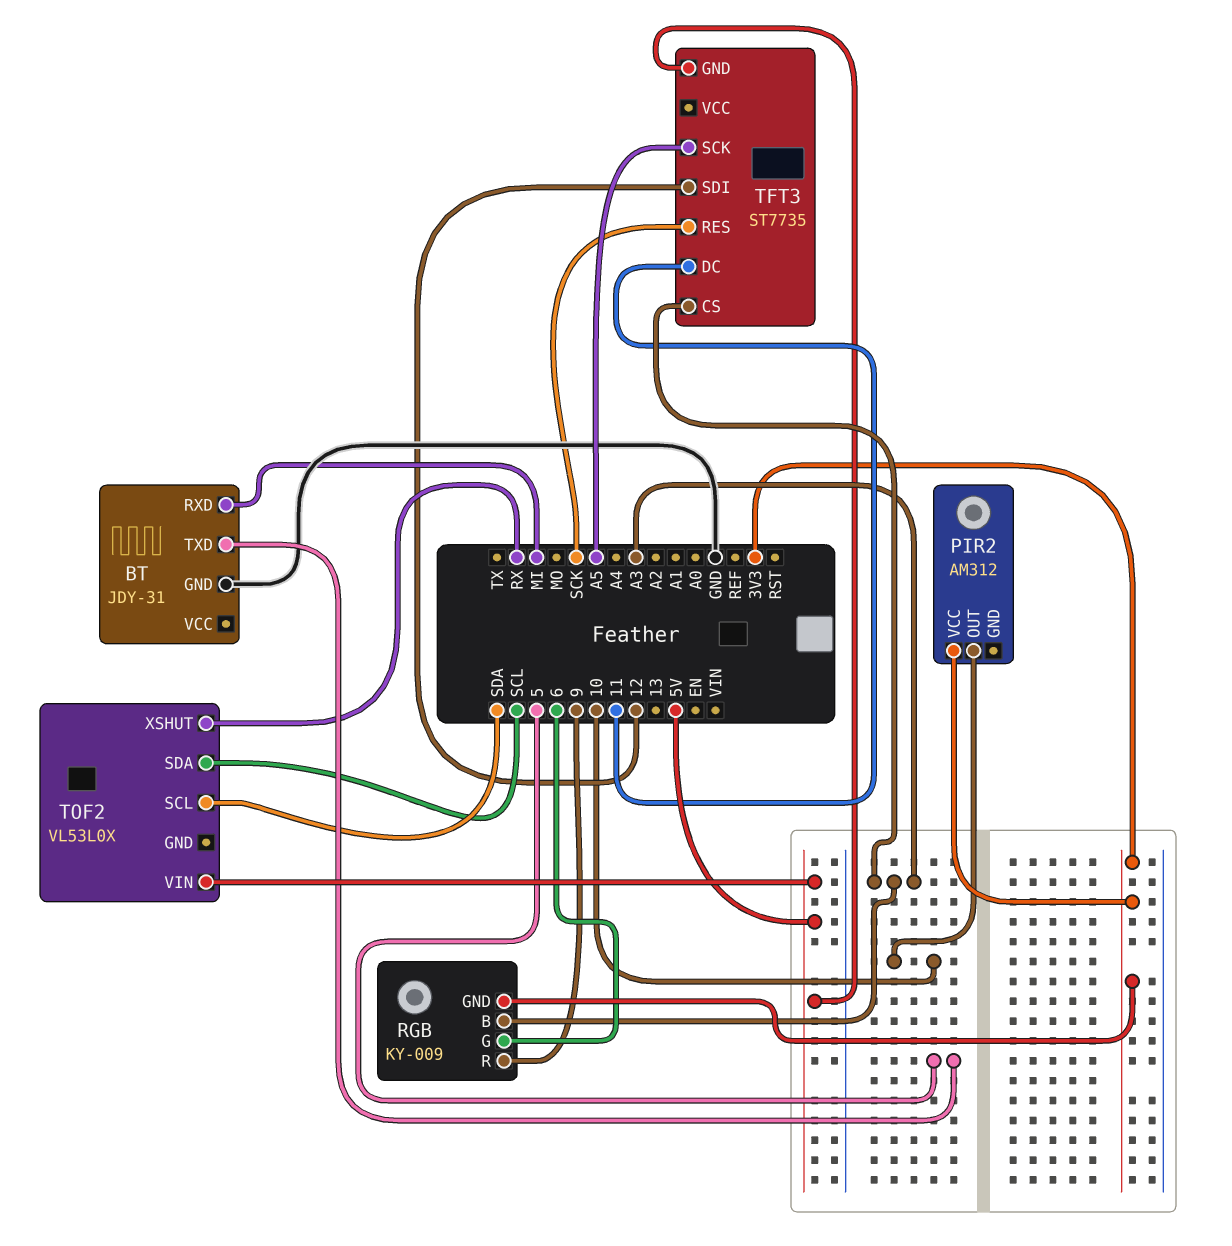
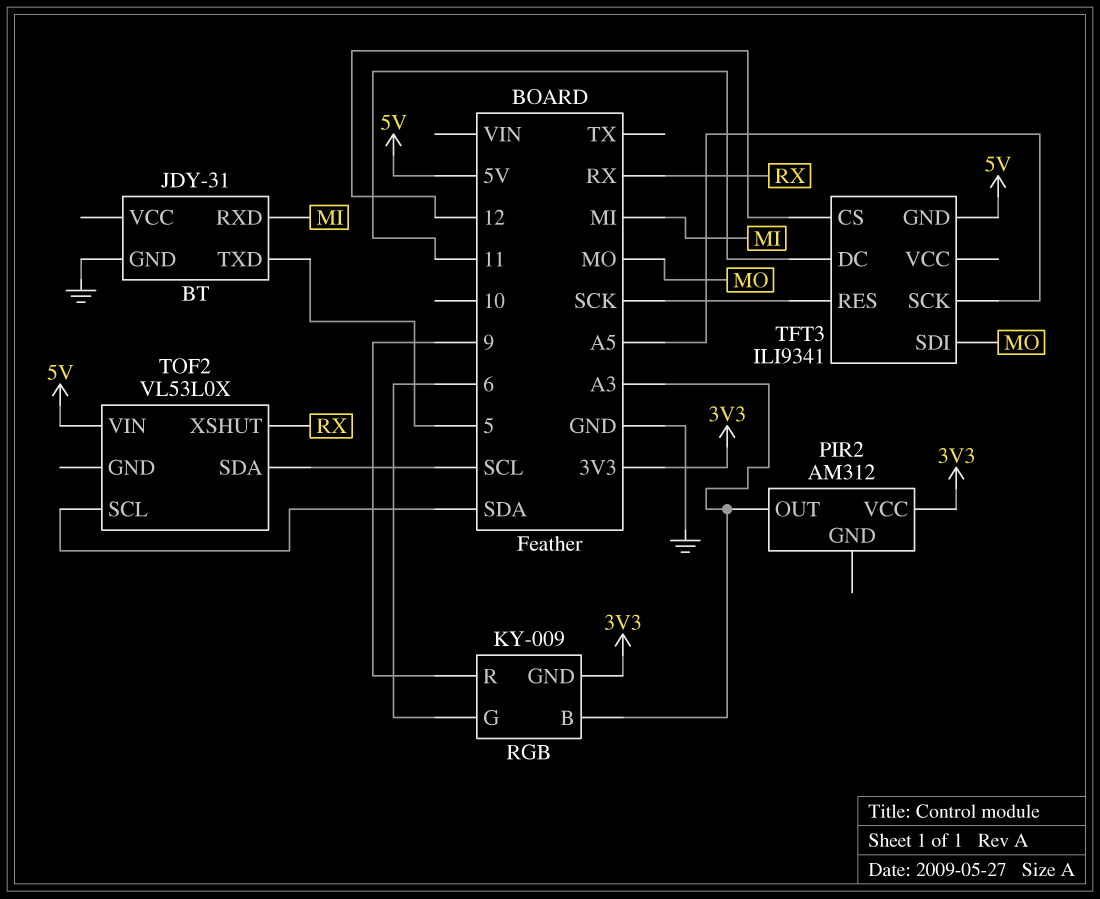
PIR2 pin OUT: 10 -> A3
TFT3: ST7735 -> ILI9341
TFT3 pin CS: A3 -> 12
TFT3 pin SDI: 12 -> MO

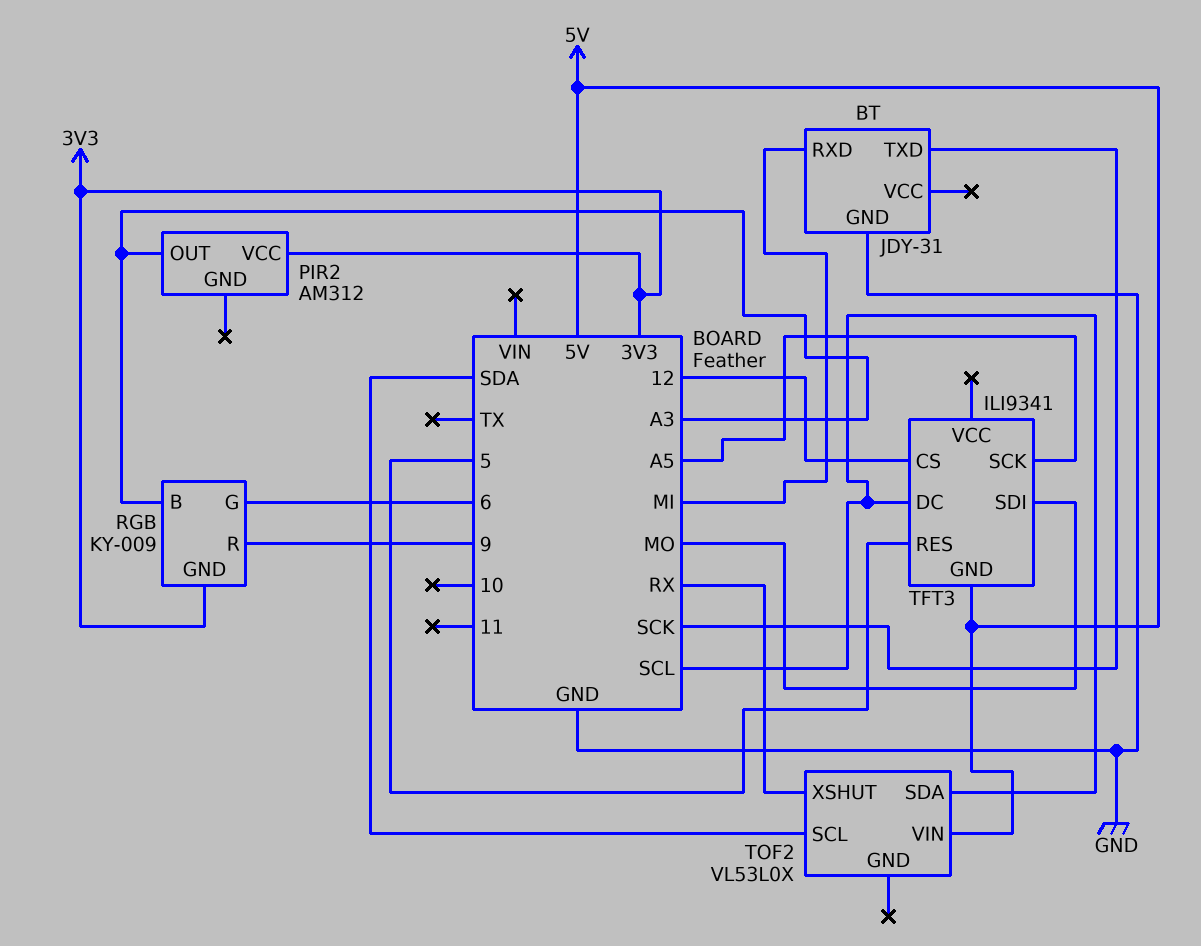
BT pin TXD: 5 -> SCK
TFT3 pin DC: 11 -> SCL
TFT3 pin RES: SCK -> 5

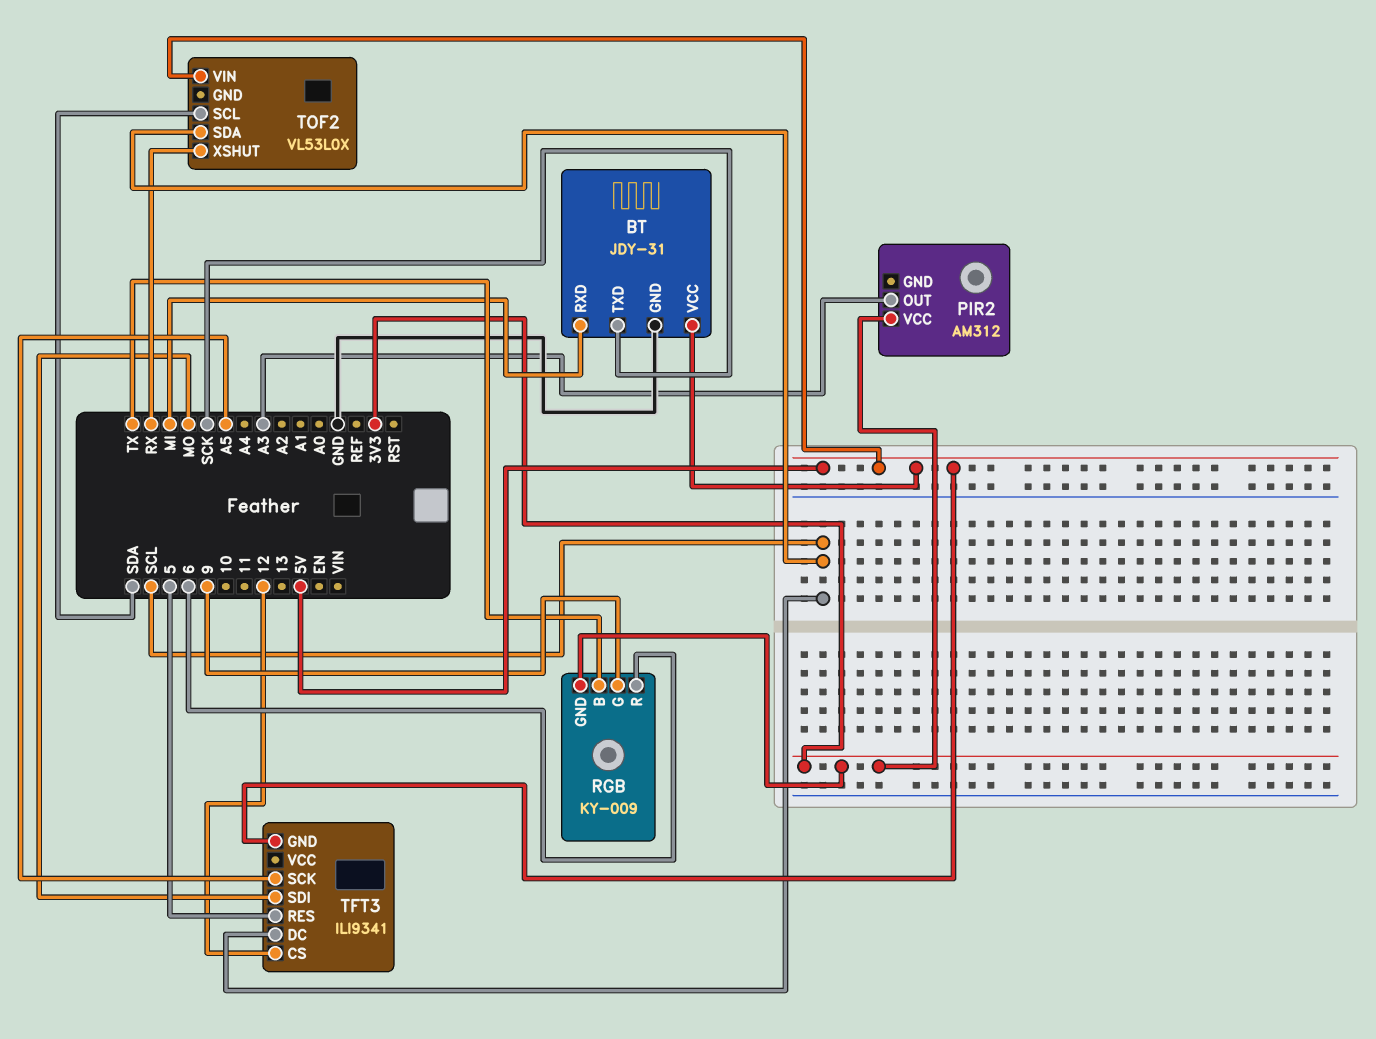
BT pin VCC: none -> 5V
RGB pin B: A3 -> TX
RGB pin G: 6 -> 9
RGB pin R: 9 -> 6

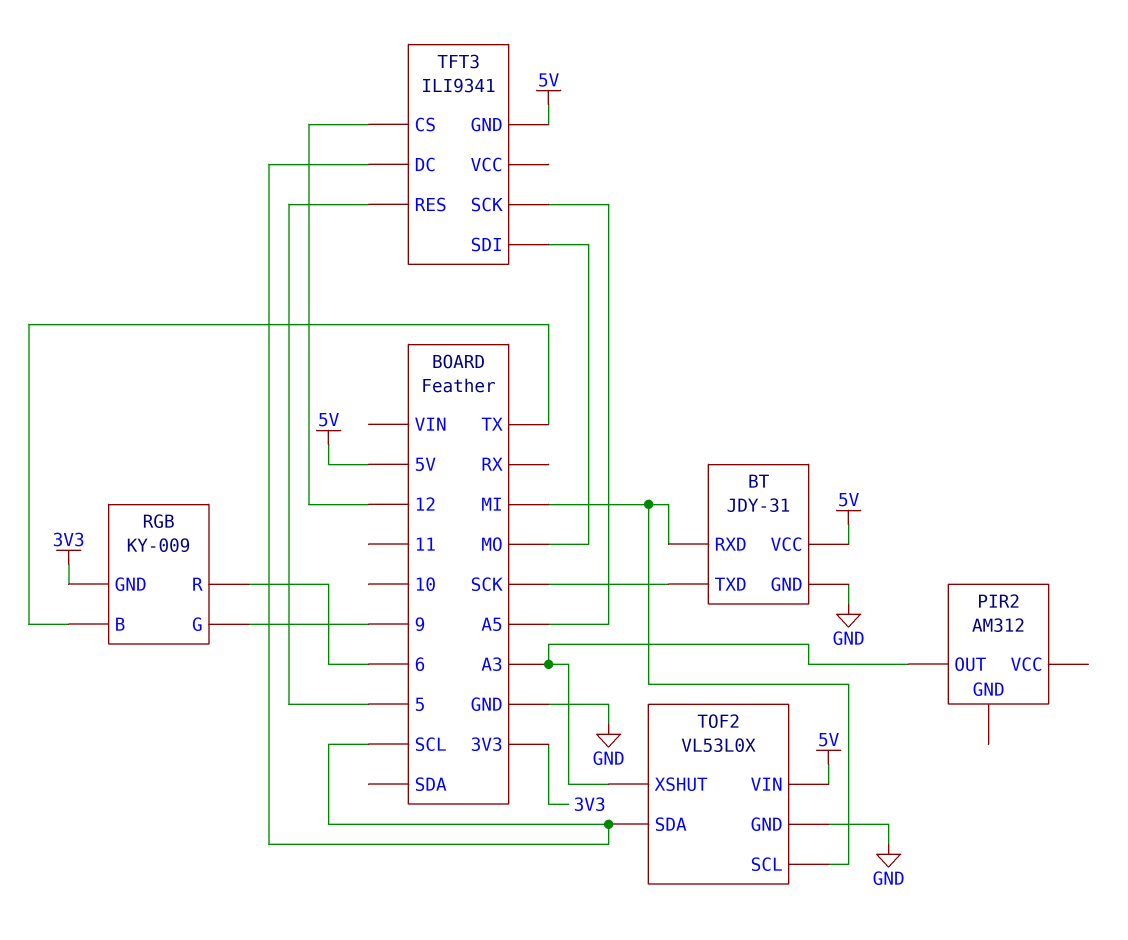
PIR2 pin VCC: 3V3 -> none
TOF2 pin GND: none -> GND
TOF2 pin SCL: SDA -> MI
TOF2 pin XSHUT: RX -> A3

